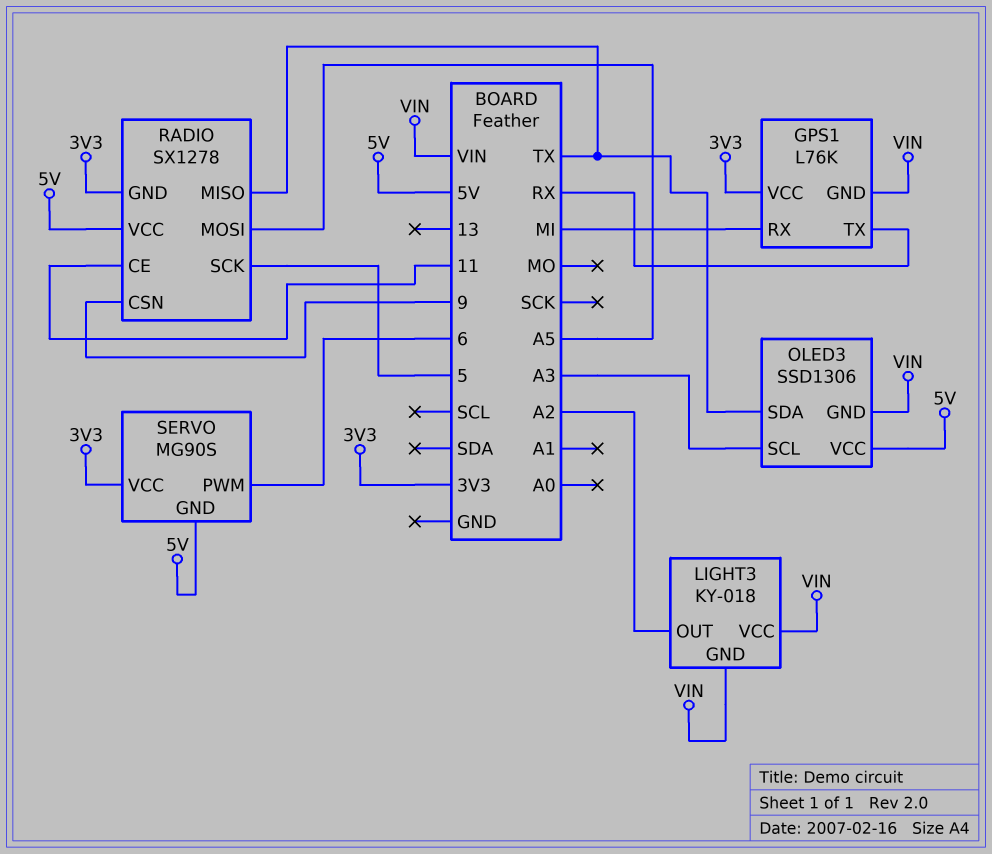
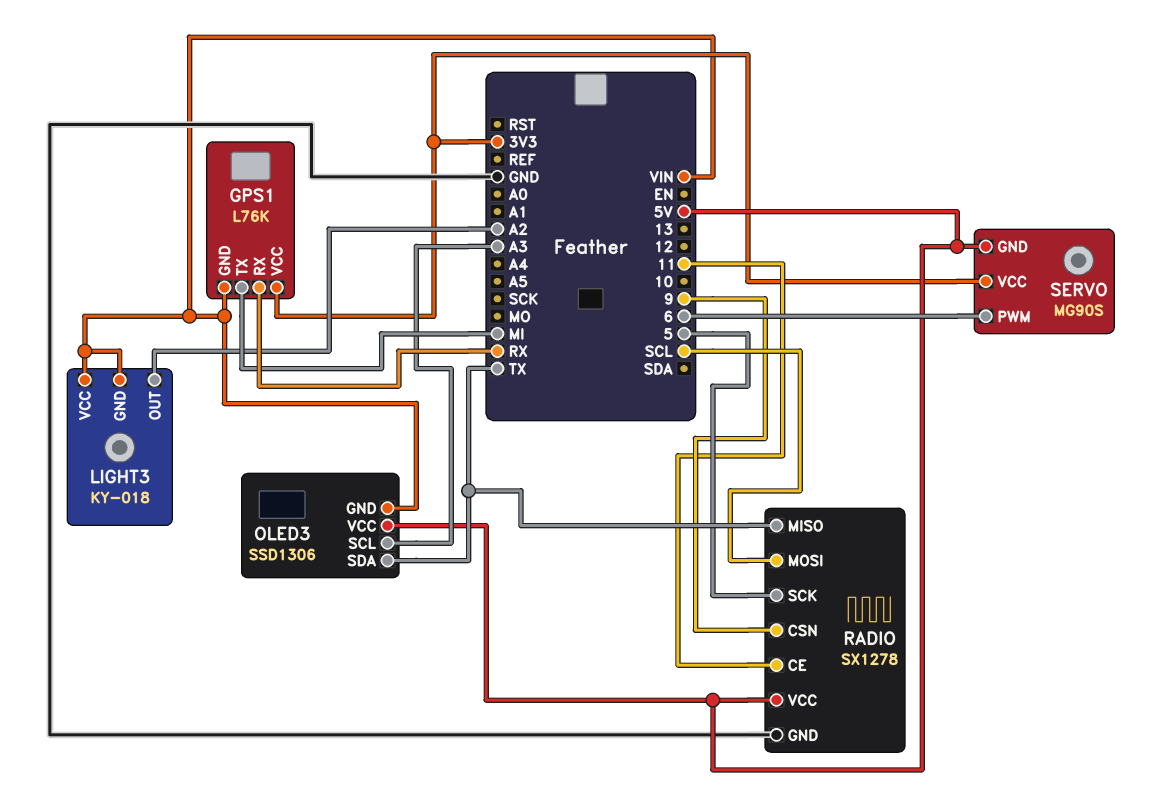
GPS1 pin RX: MI -> RX
GPS1 pin TX: RX -> MI
RADIO pin GND: 3V3 -> GND
RADIO pin MOSI: A5 -> SCL

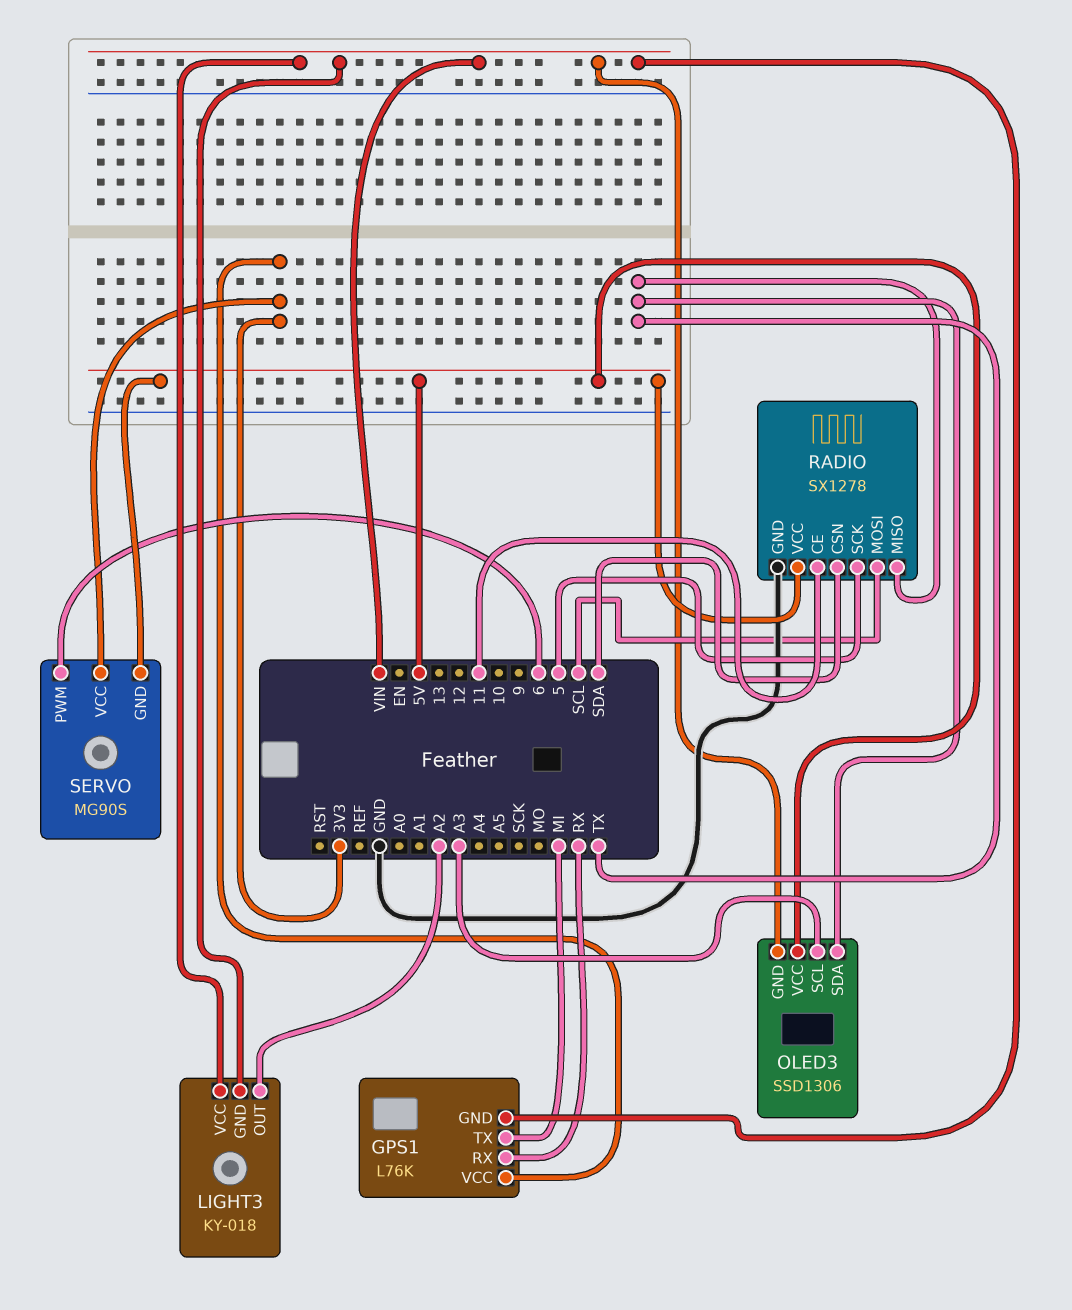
RADIO pin CSN: 9 -> SDA

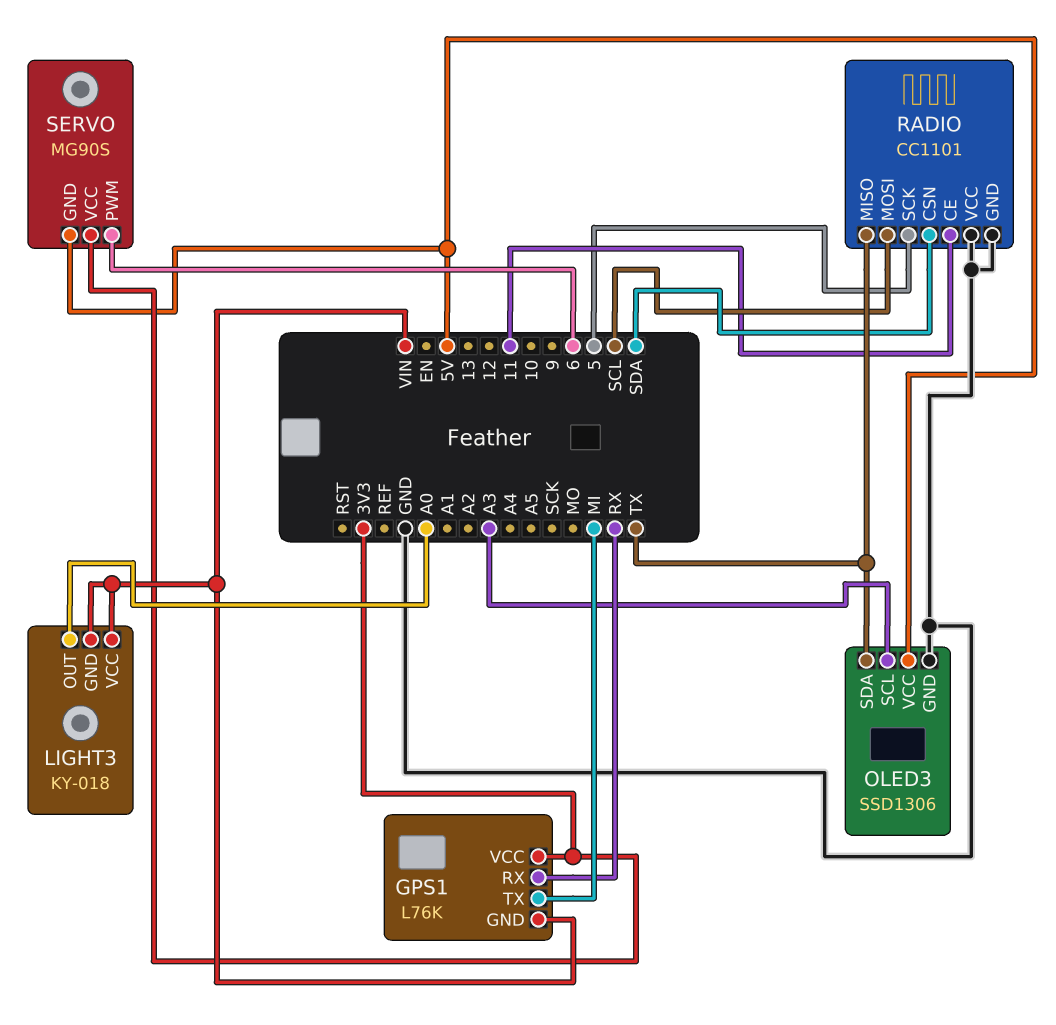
LIGHT3 pin OUT: A2 -> A0
OLED3 pin GND: VIN -> GND
RADIO: SX1278 -> CC1101
RADIO pin VCC: 5V -> GND

